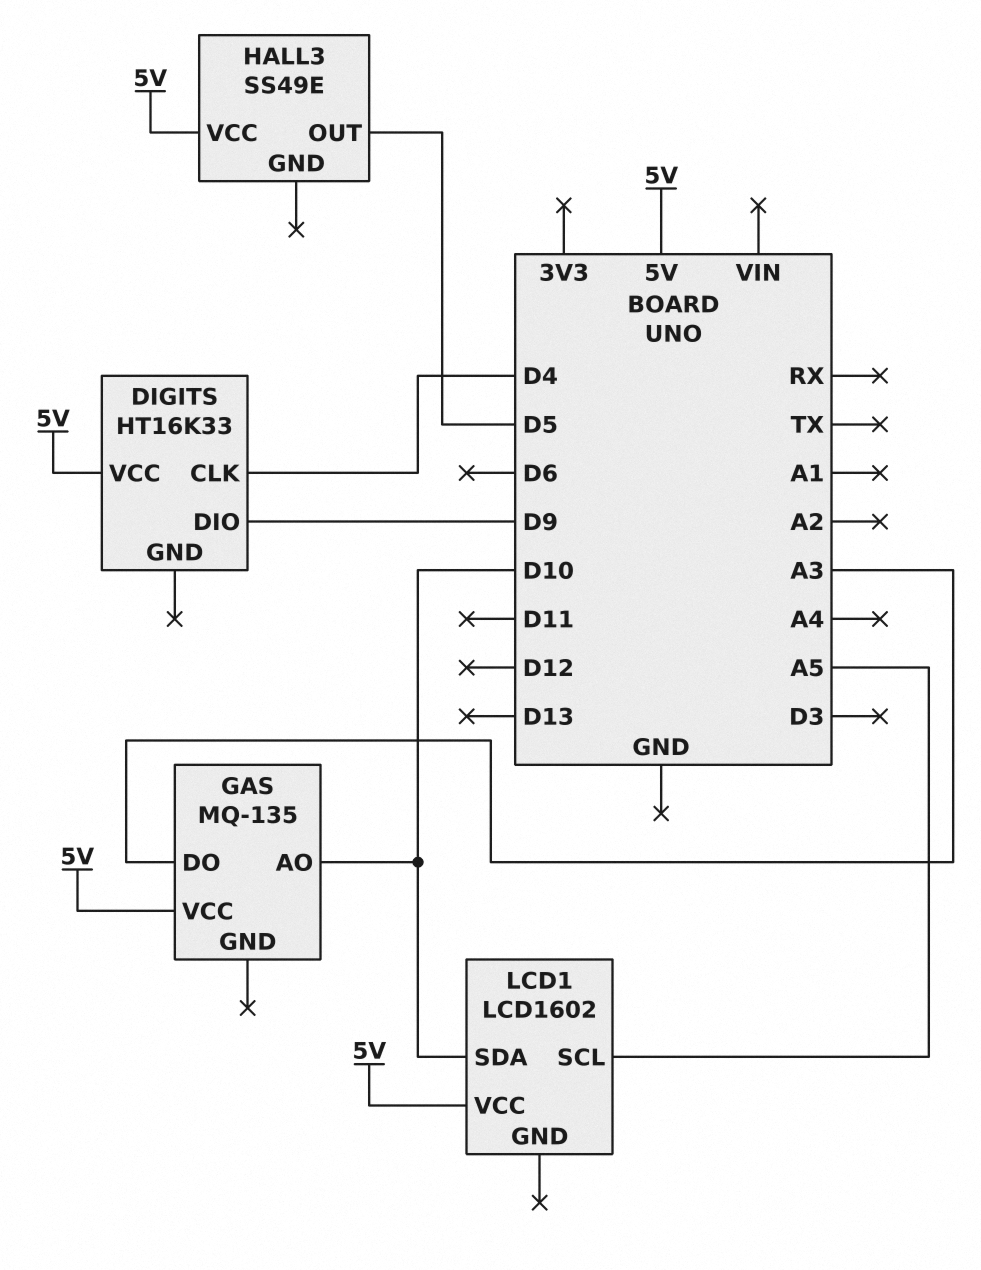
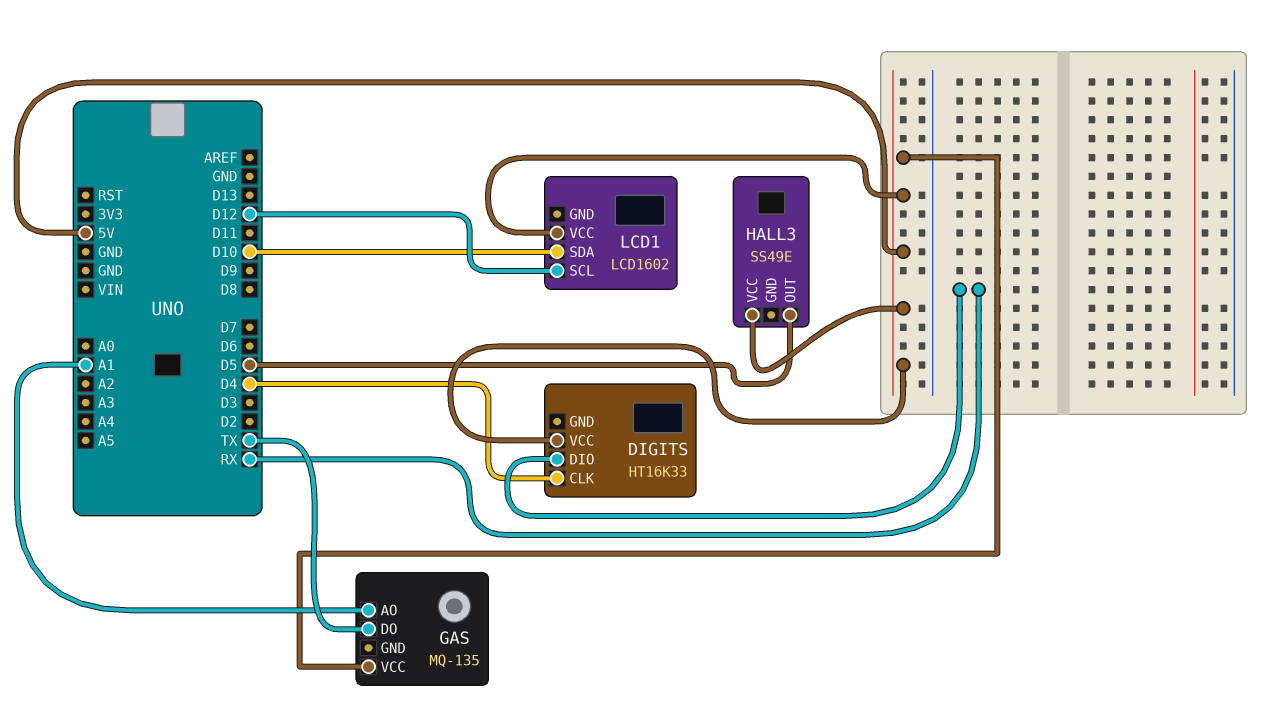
DIGITS pin DIO: D9 -> RX
GAS pin AO: D10 -> A1
GAS pin DO: A3 -> TX
LCD1 pin SCL: A5 -> D12

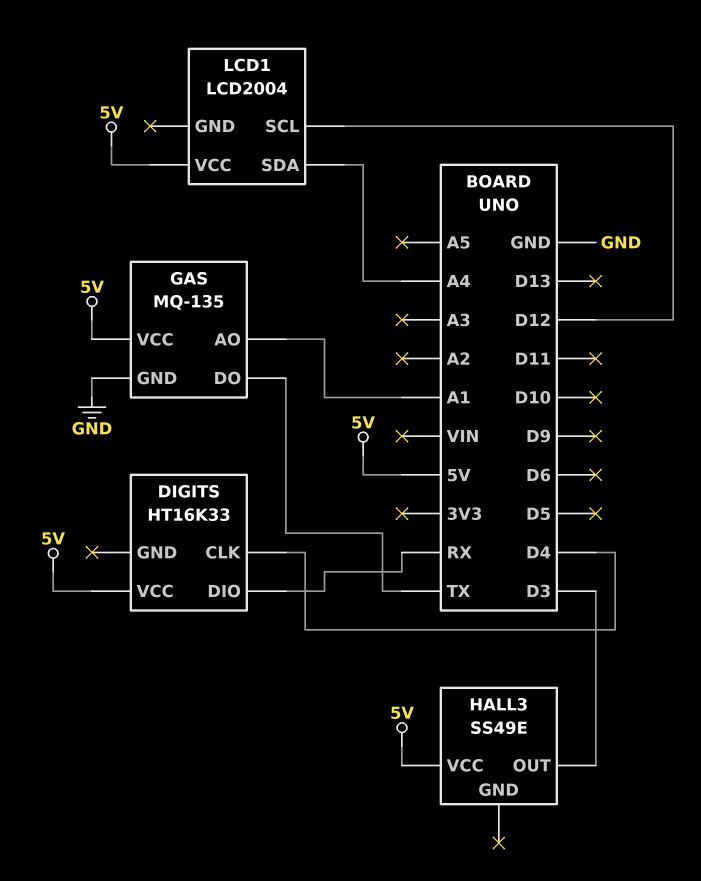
GAS pin GND: none -> GND
HALL3 pin OUT: D5 -> D3
LCD1: LCD1602 -> LCD2004
LCD1 pin SDA: D10 -> A4

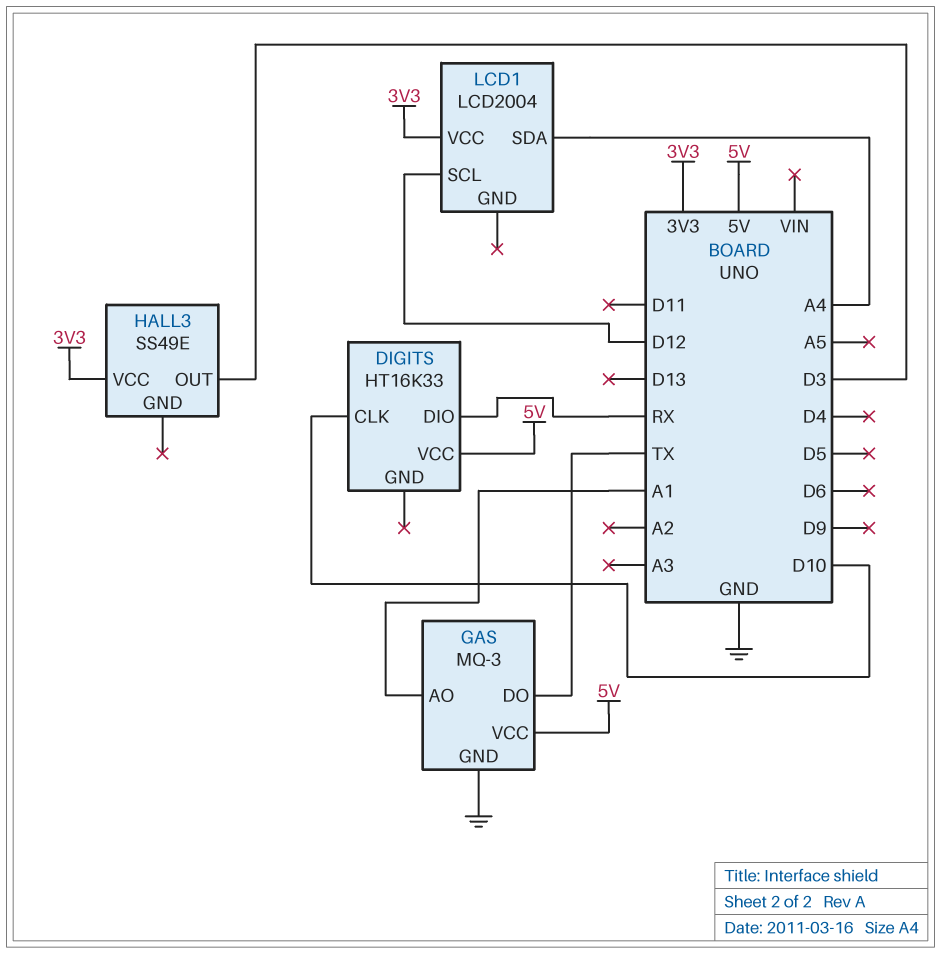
DIGITS pin CLK: D4 -> D10
GAS: MQ-135 -> MQ-3
HALL3 pin VCC: 5V -> 3V3
LCD1 pin VCC: 5V -> 3V3

